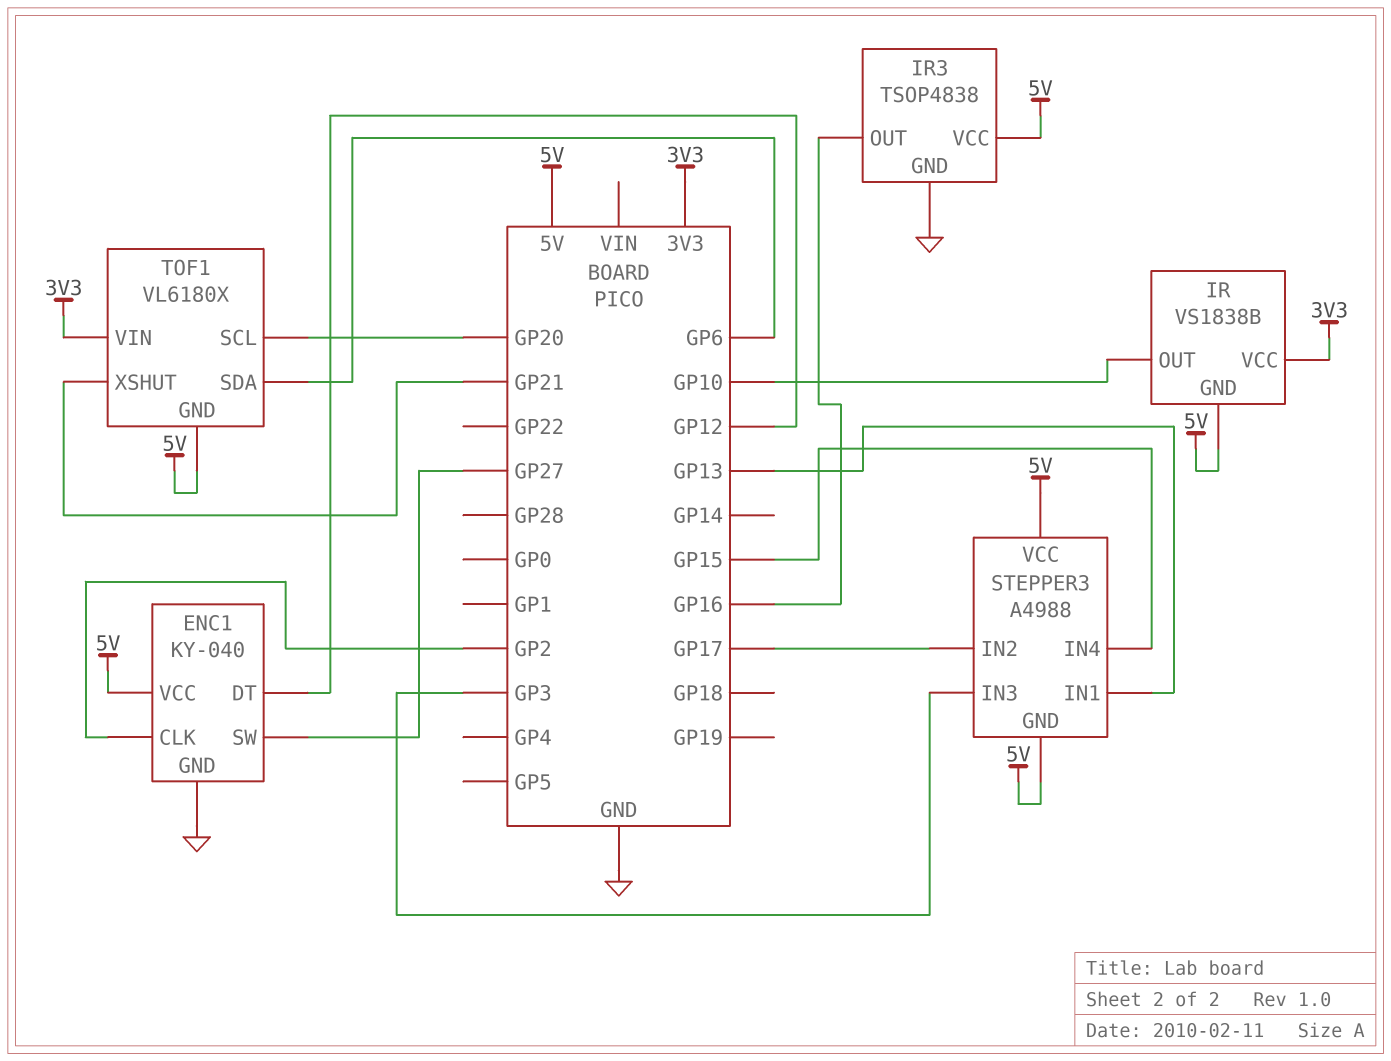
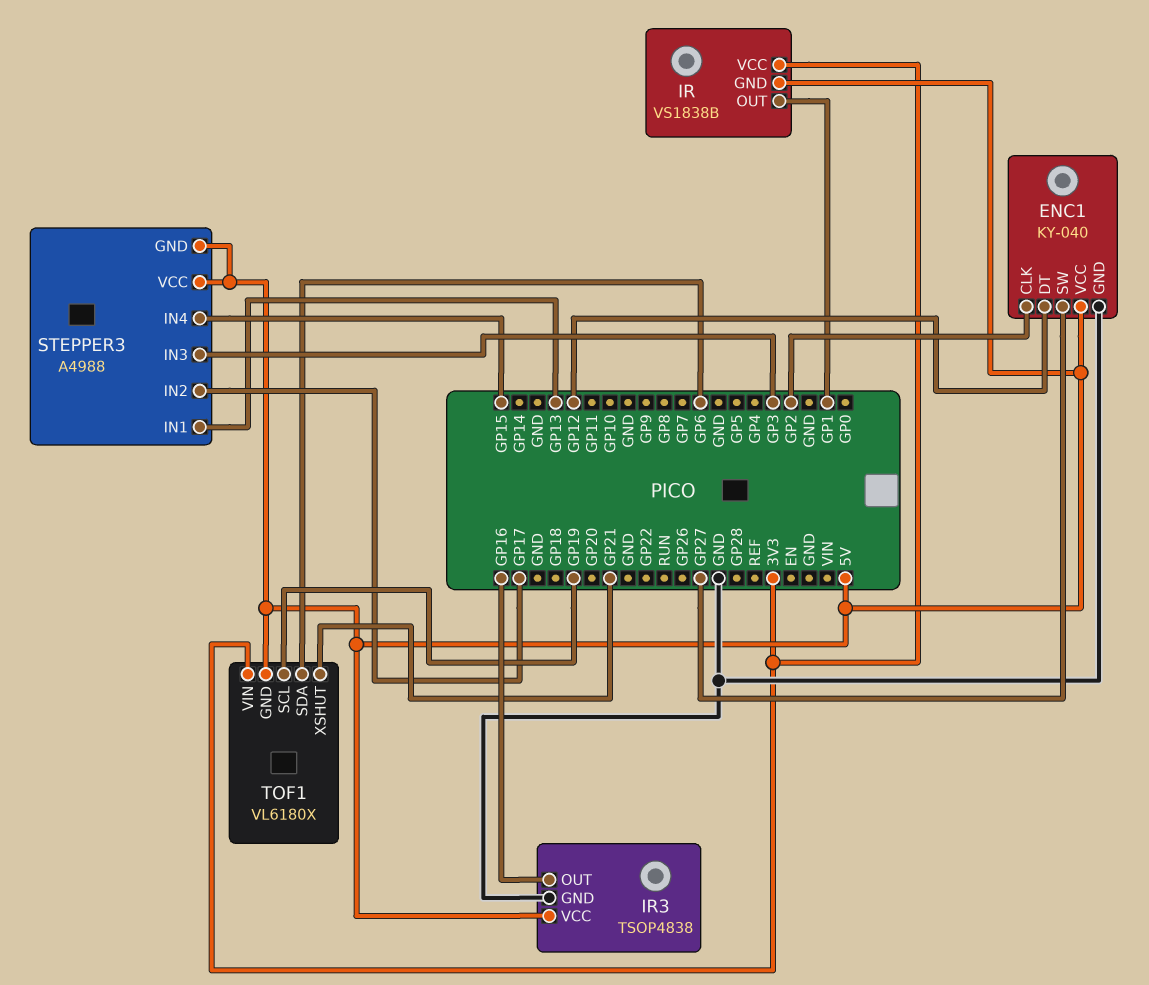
IR pin OUT: GP10 -> GP1
TOF1 pin SCL: GP20 -> GP19

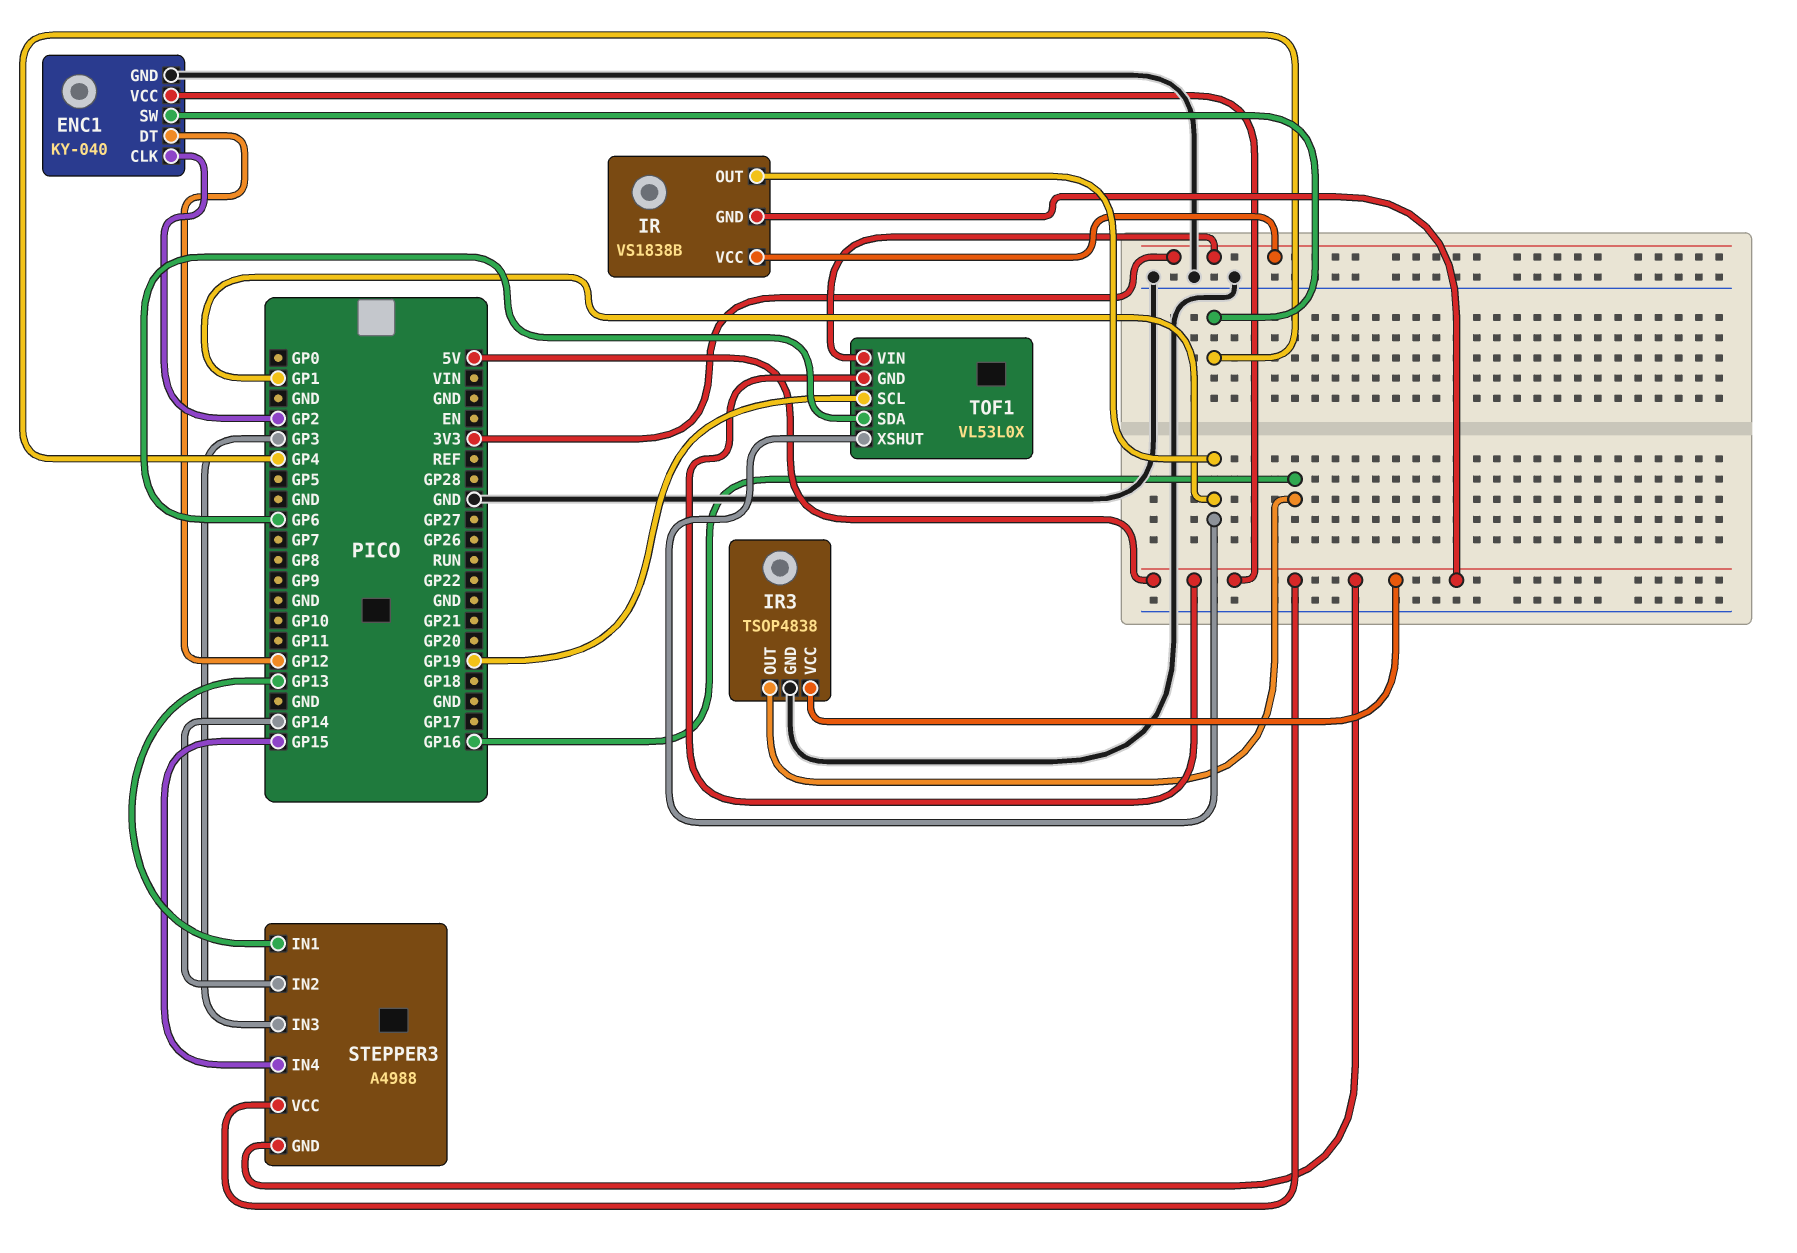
ENC1 pin SW: GP27 -> GP4
STEPPER3 pin IN2: GP17 -> GP14
TOF1: VL6180X -> VL53L0X
TOF1 pin XSHUT: GP21 -> GP1

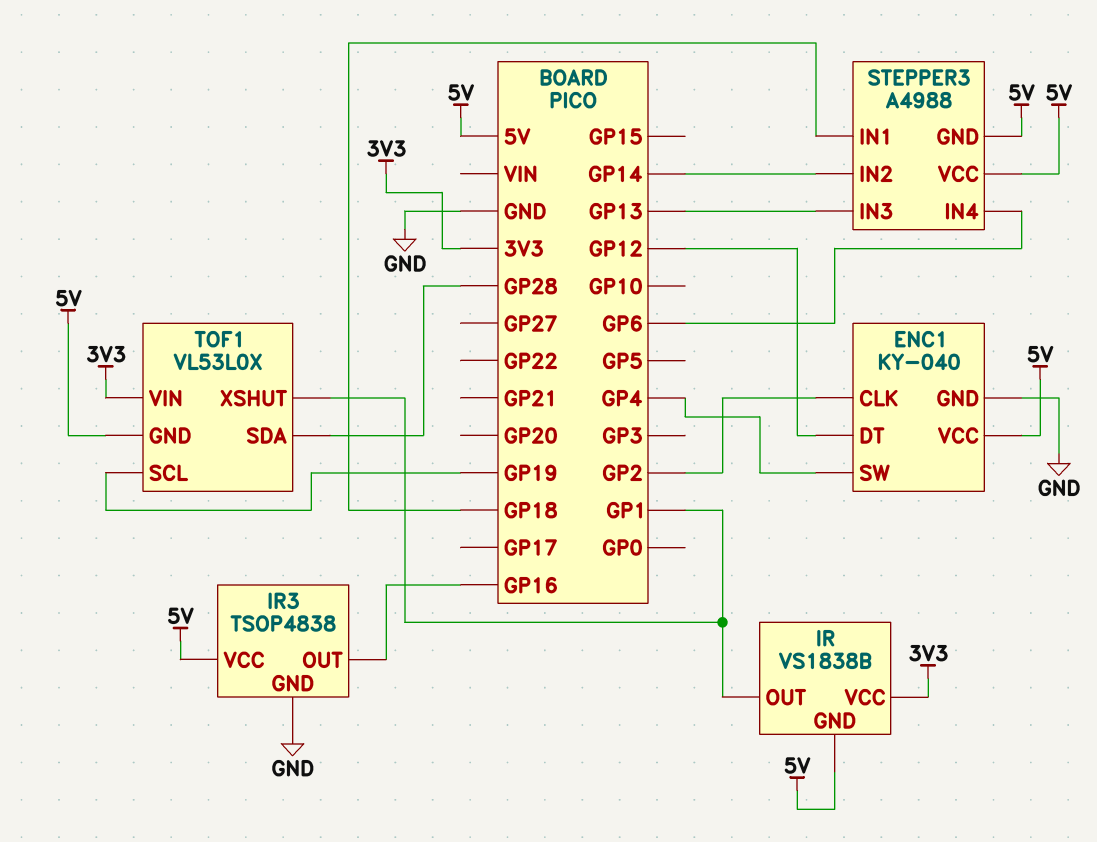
STEPPER3 pin IN1: GP13 -> GP18
STEPPER3 pin IN3: GP3 -> GP13
STEPPER3 pin IN4: GP15 -> GP6
TOF1 pin SDA: GP6 -> GP28

